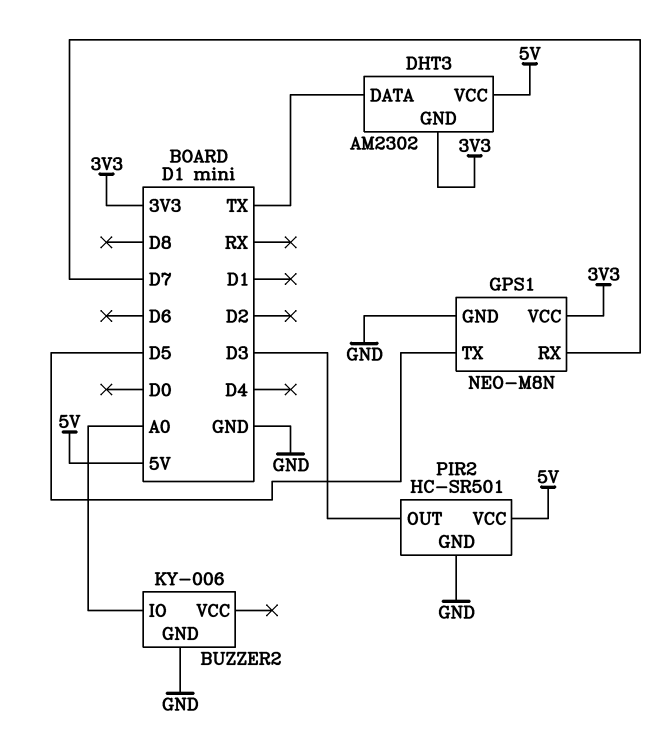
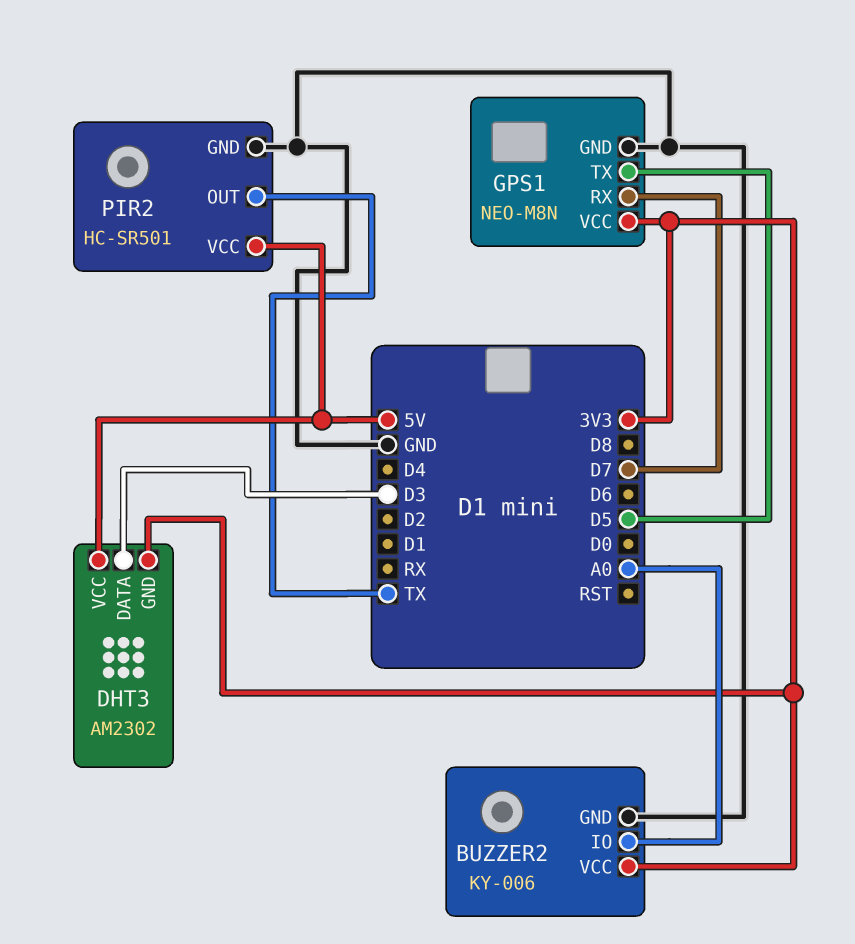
BUZZER2 pin VCC: none -> 3V3
DHT3 pin DATA: TX -> D3
PIR2 pin OUT: D3 -> TX

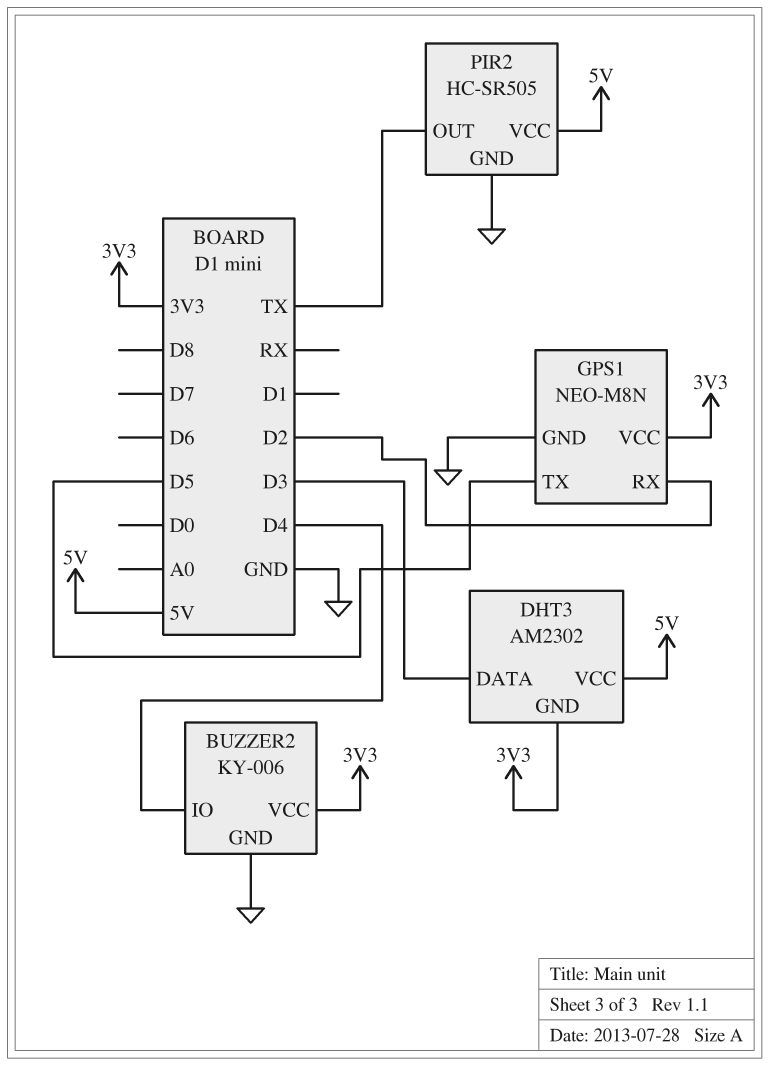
BUZZER2 pin IO: A0 -> D4
GPS1 pin RX: D7 -> D2
PIR2: HC-SR501 -> HC-SR505

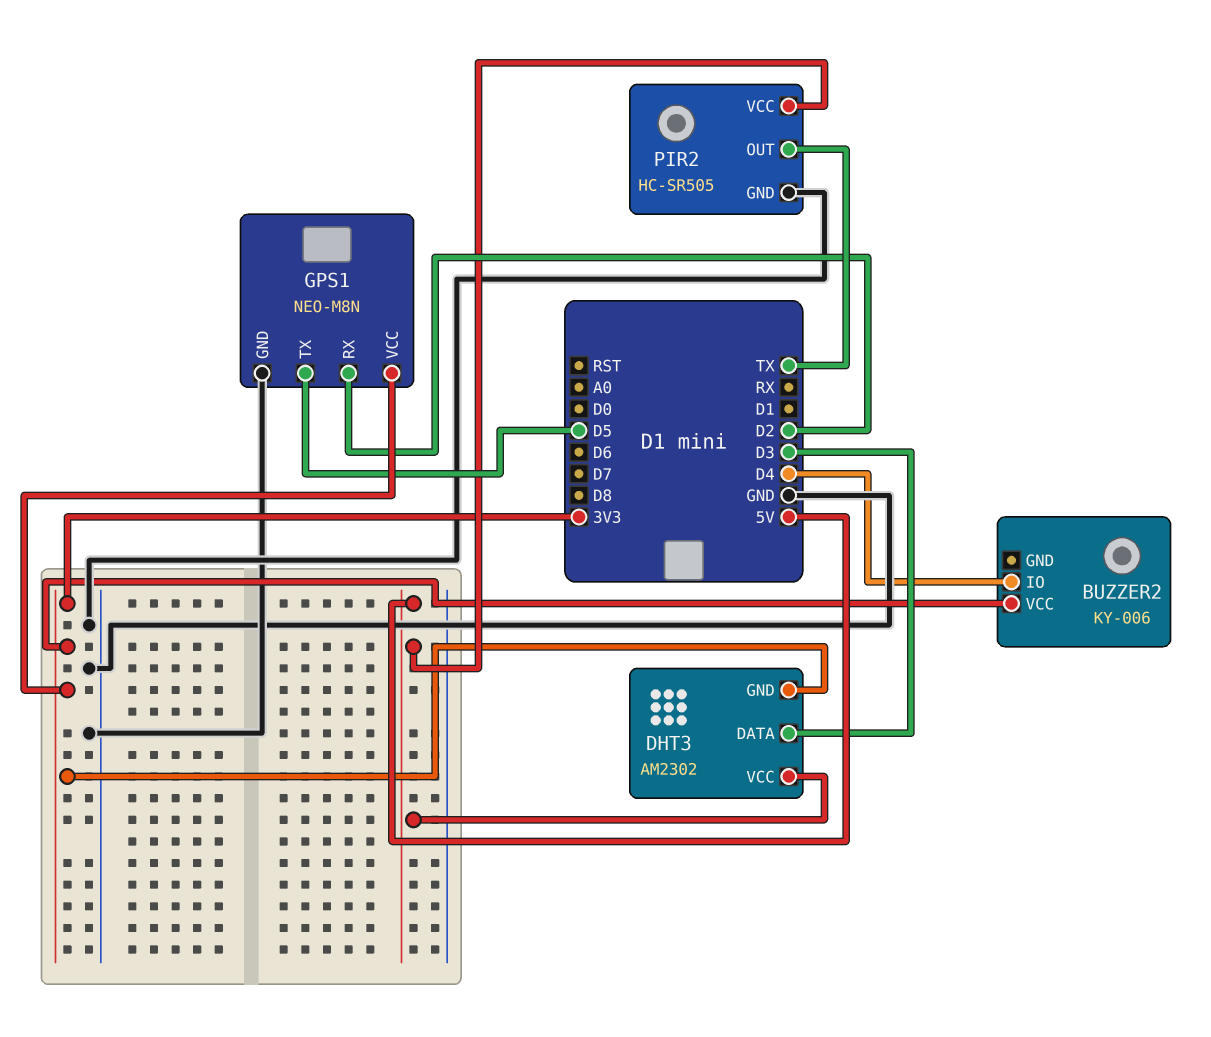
BUZZER2 pin GND: GND -> none

